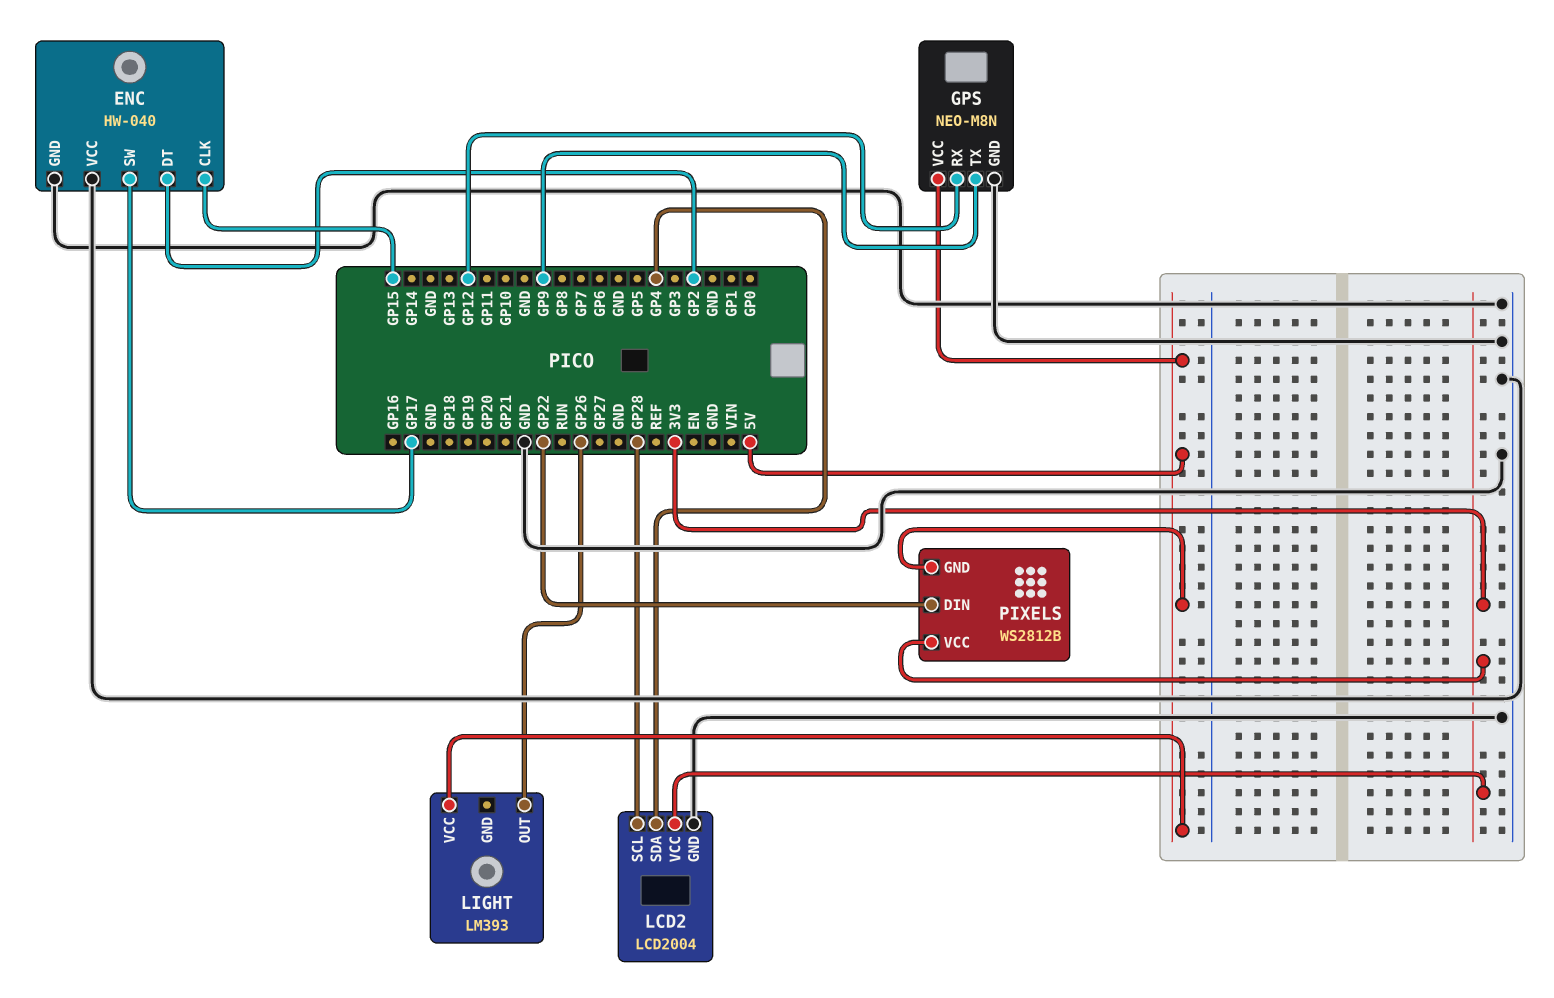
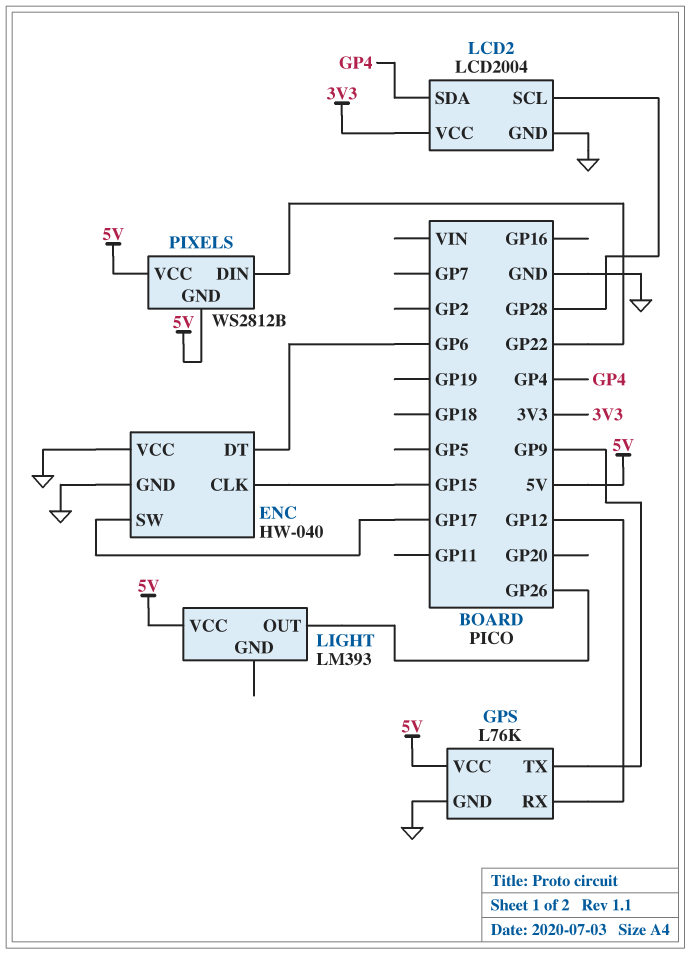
ENC pin DT: GP2 -> GP6
GPS: NEO-M8N -> L76K
PIXELS pin VCC: 3V3 -> 5V

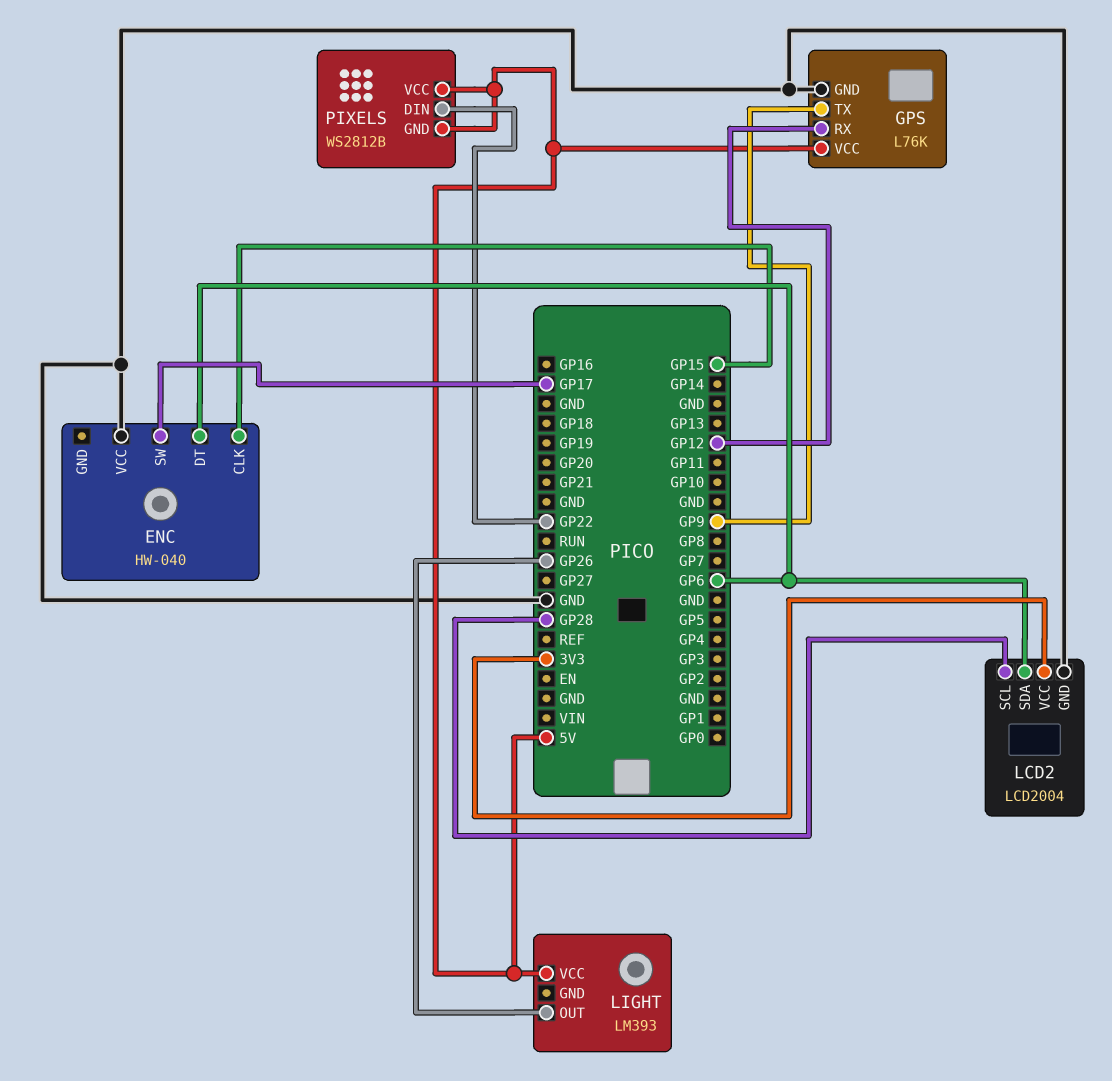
ENC pin GND: GND -> none
LCD2 pin SDA: GP4 -> GP6

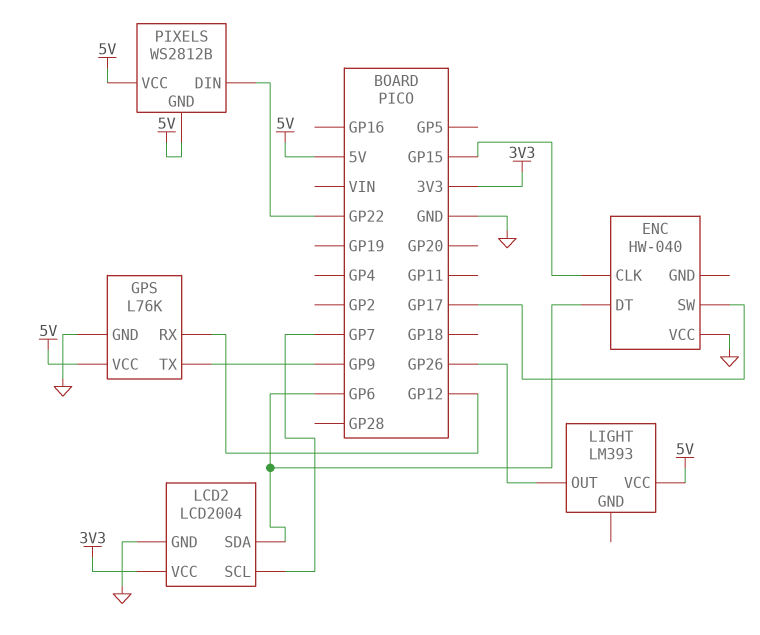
LCD2 pin SCL: GP28 -> GP7

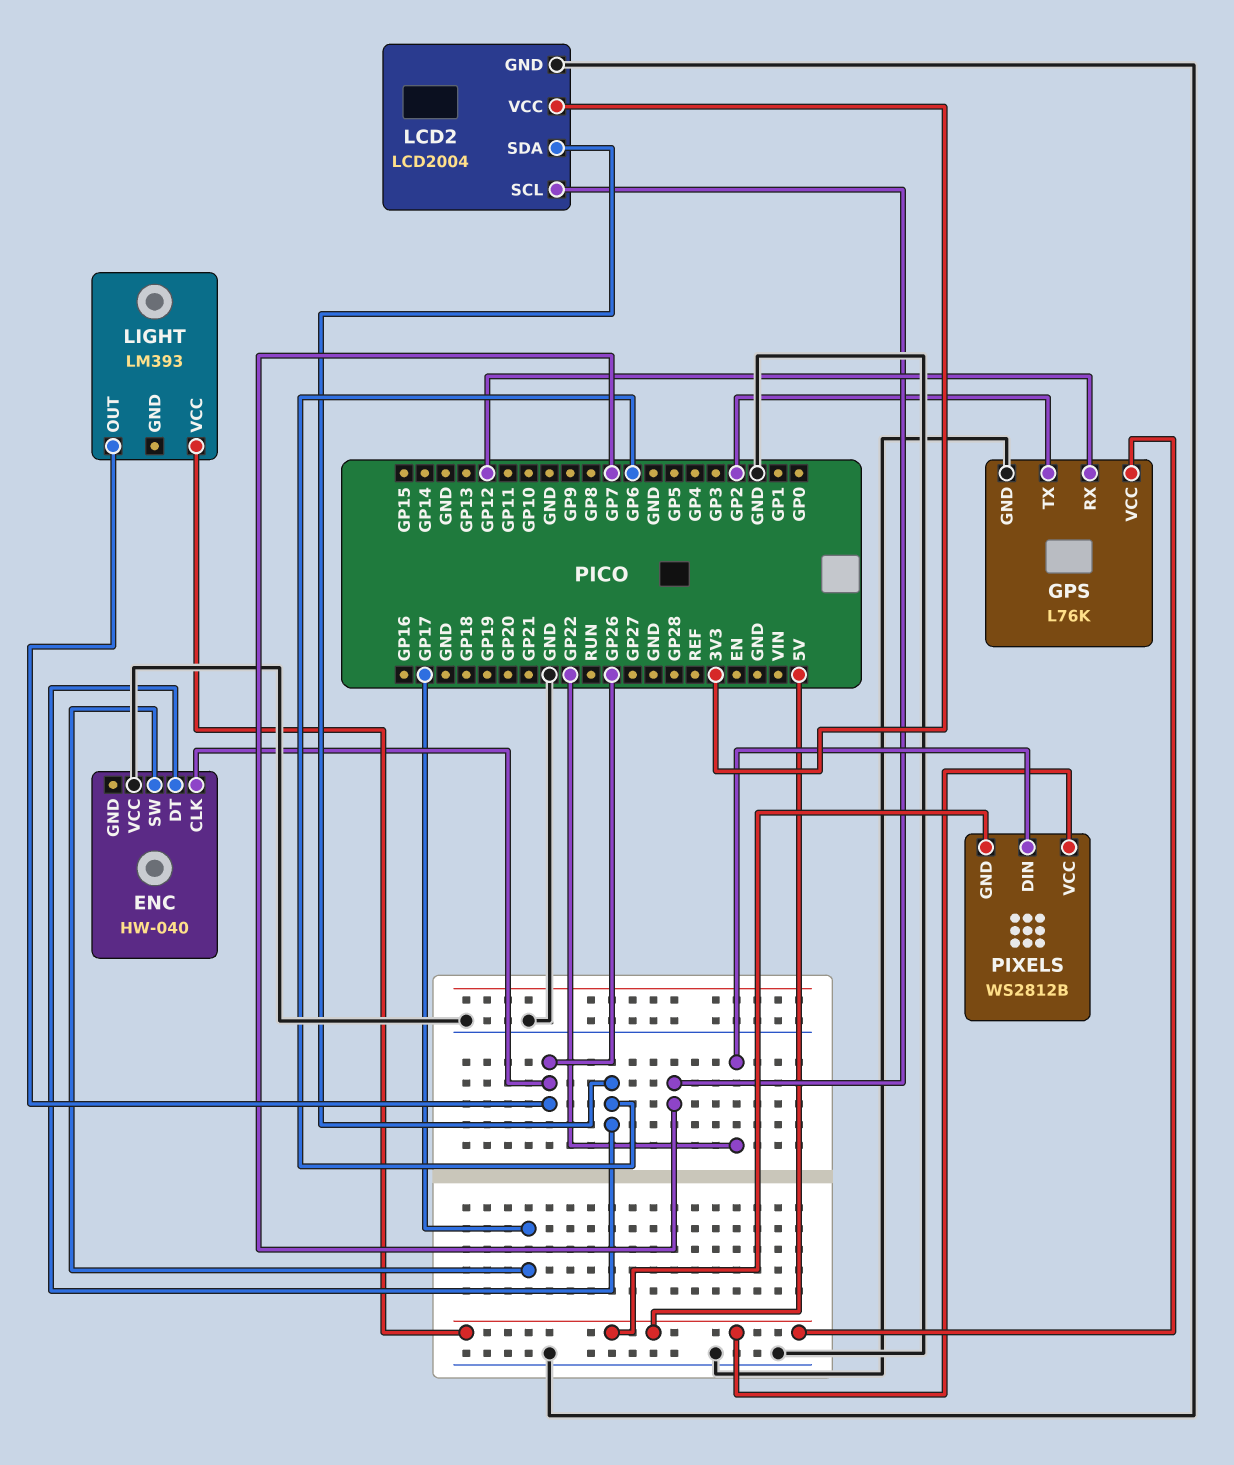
ENC pin CLK: GP15 -> GP26
GPS pin TX: GP9 -> GP2

